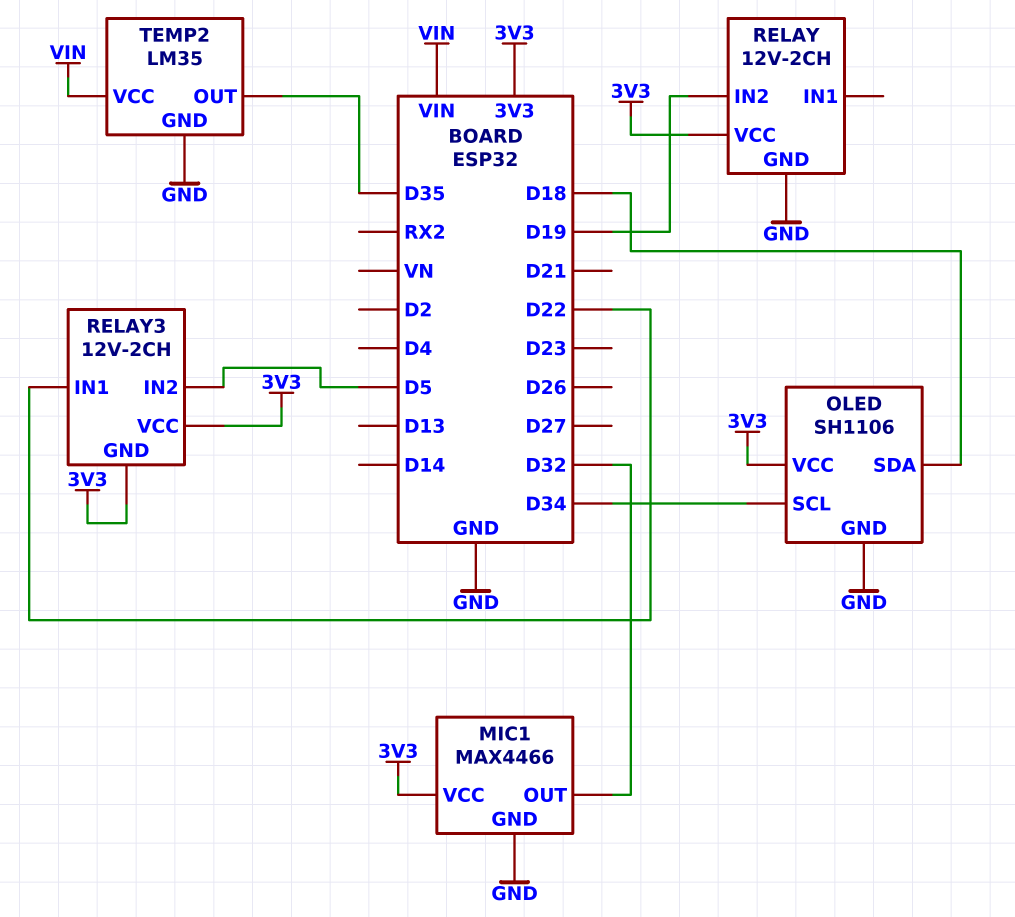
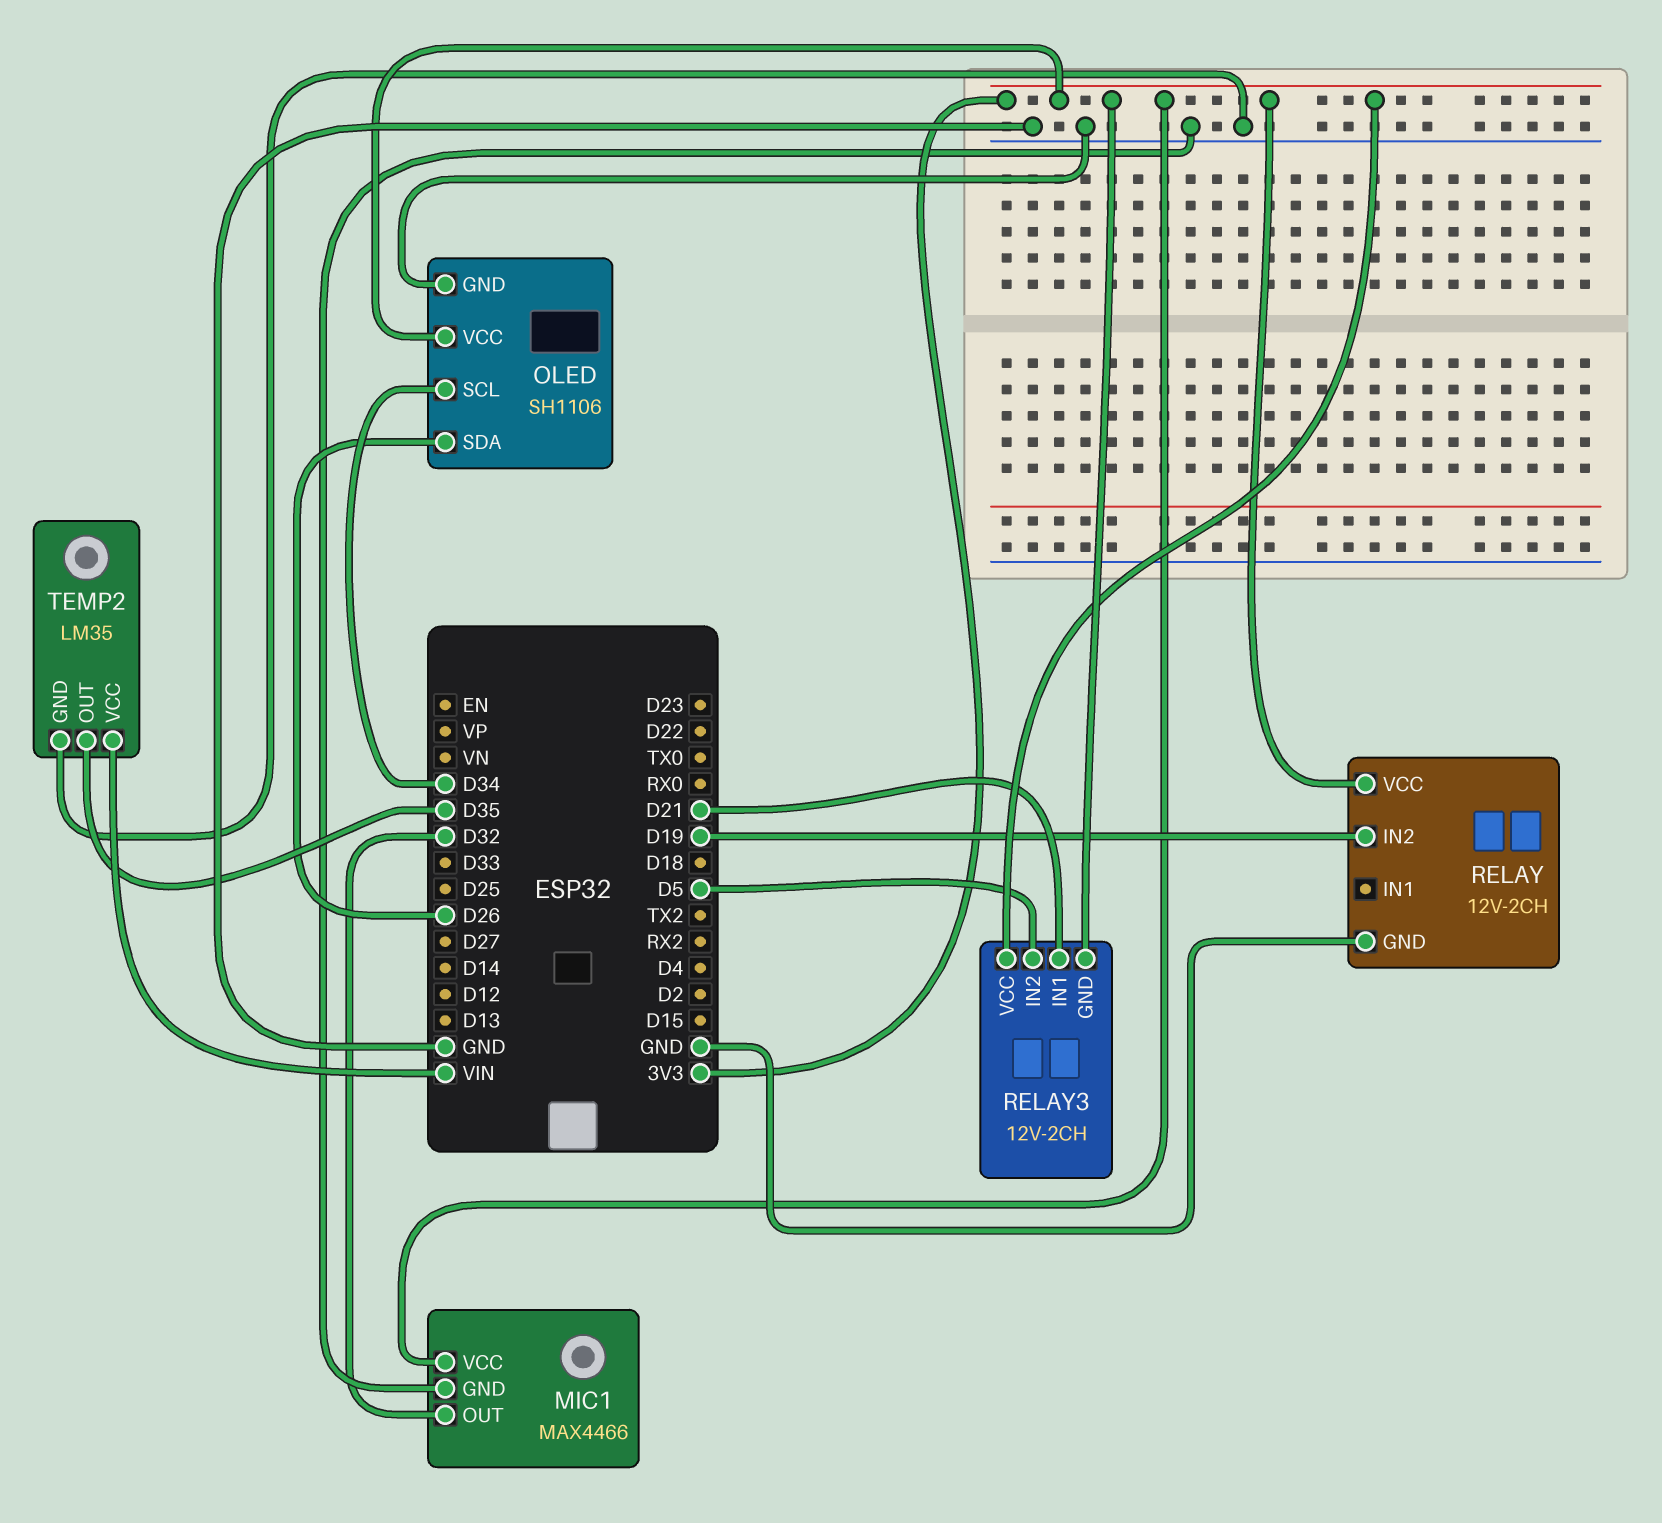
OLED pin SDA: D18 -> D26
RELAY3 pin IN1: D22 -> D21

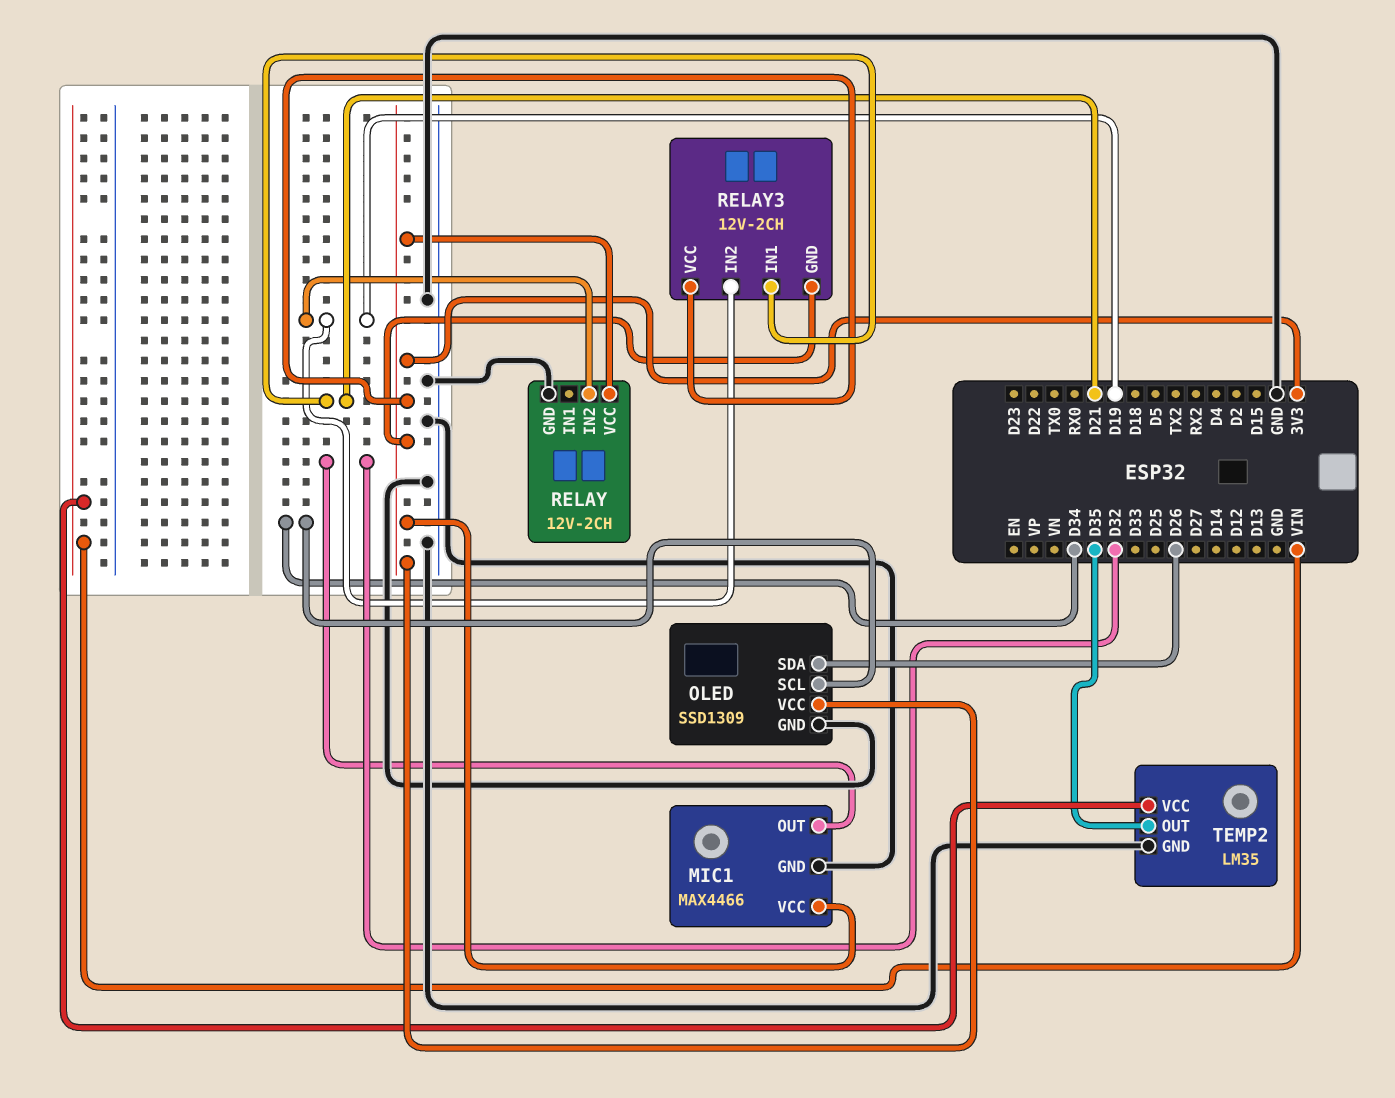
OLED: SH1106 -> SSD1309
RELAY3 pin IN2: D5 -> D19

